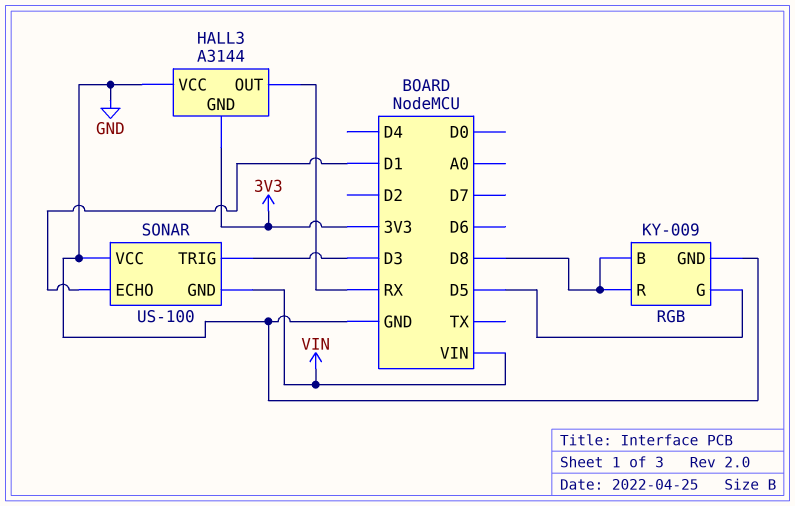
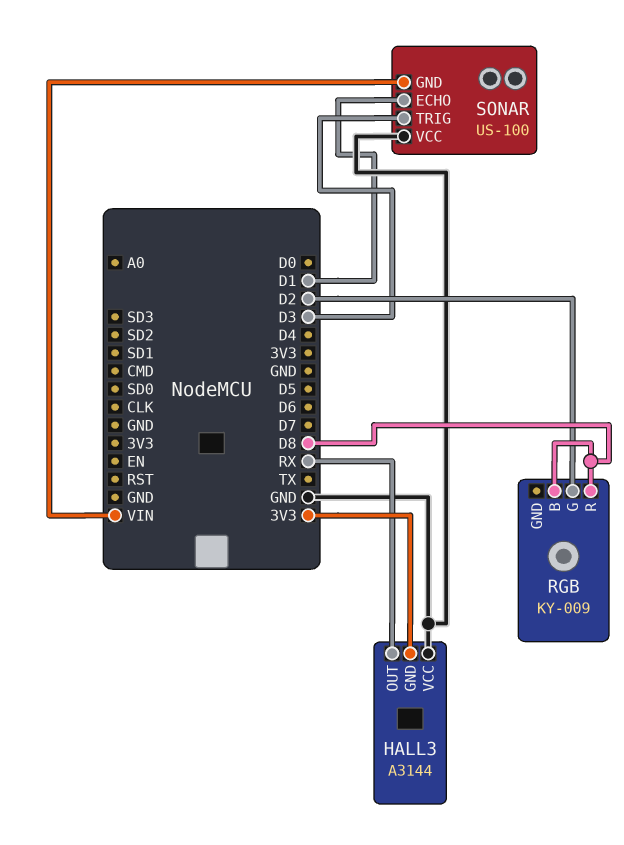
RGB pin G: D5 -> D2
RGB pin GND: GND -> none

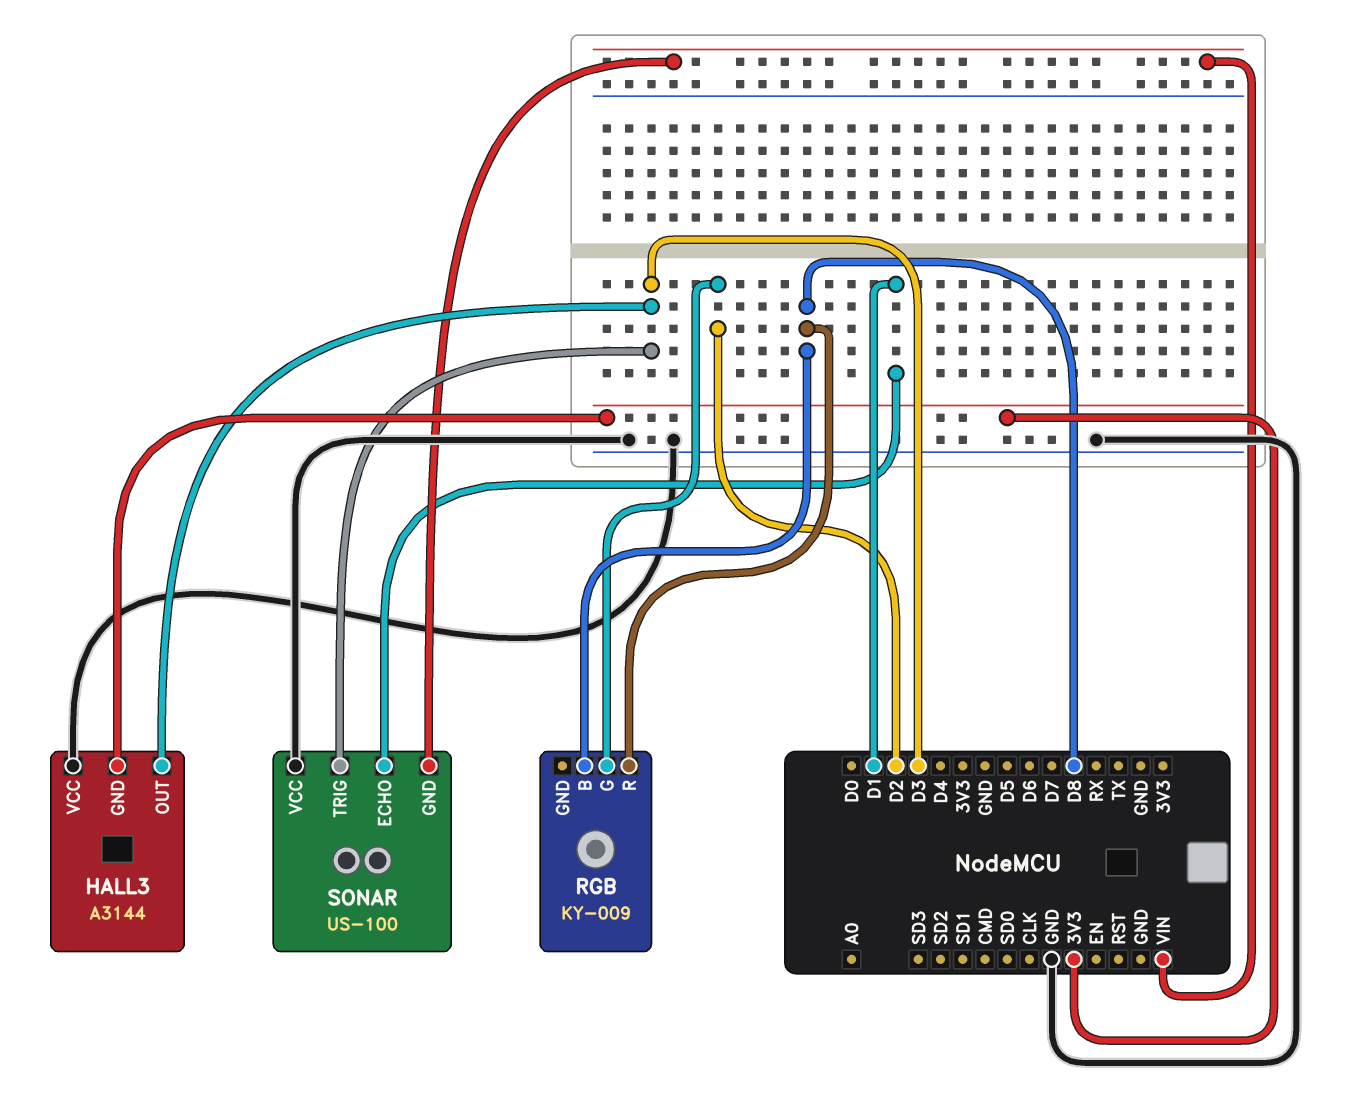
HALL3 pin OUT: RX -> D3

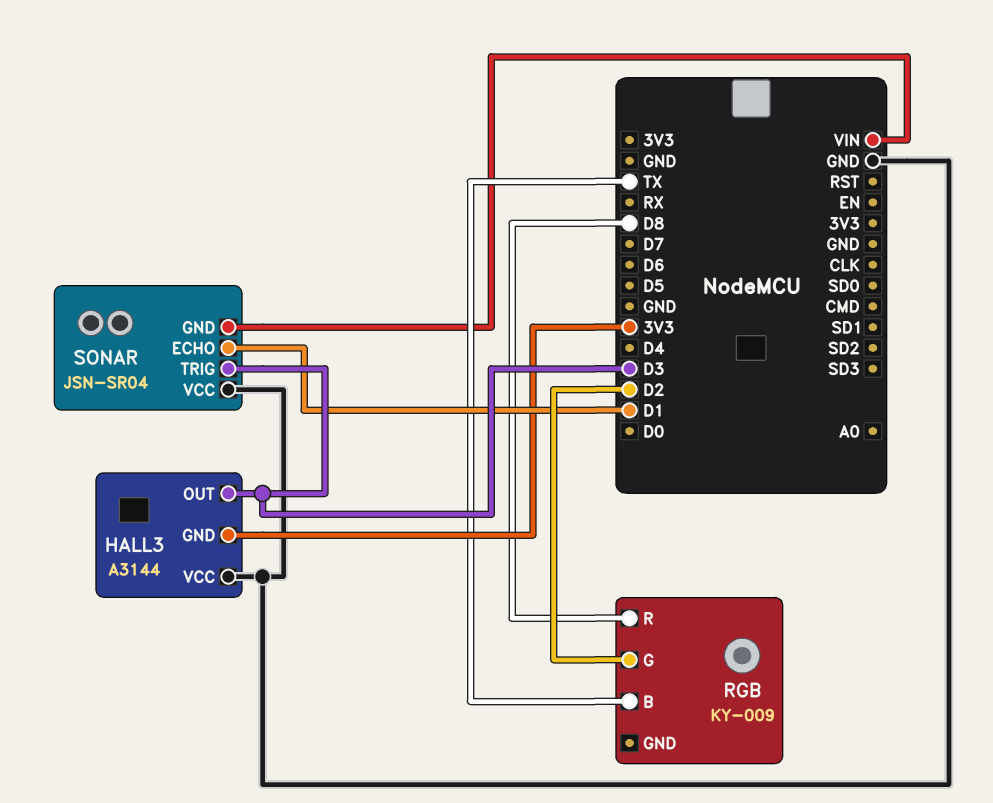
RGB pin B: D8 -> TX
SONAR: US-100 -> JSN-SR04

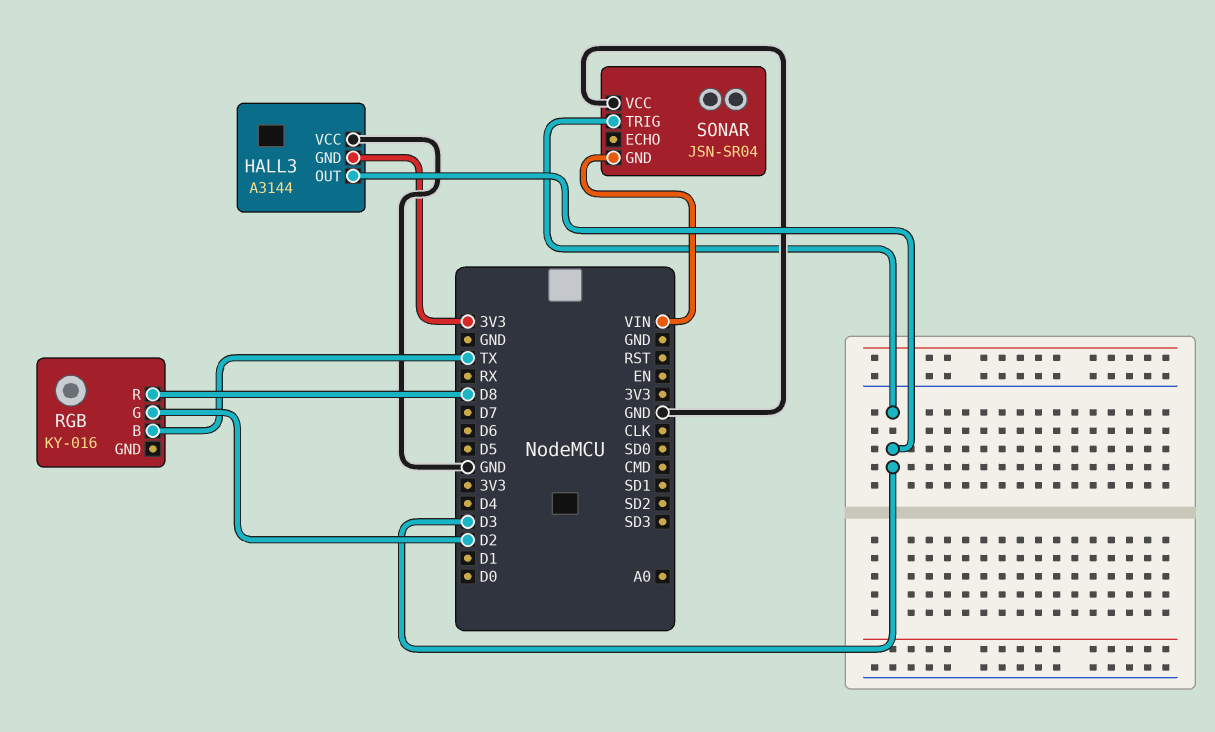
RGB: KY-009 -> KY-016
SONAR pin ECHO: D1 -> none

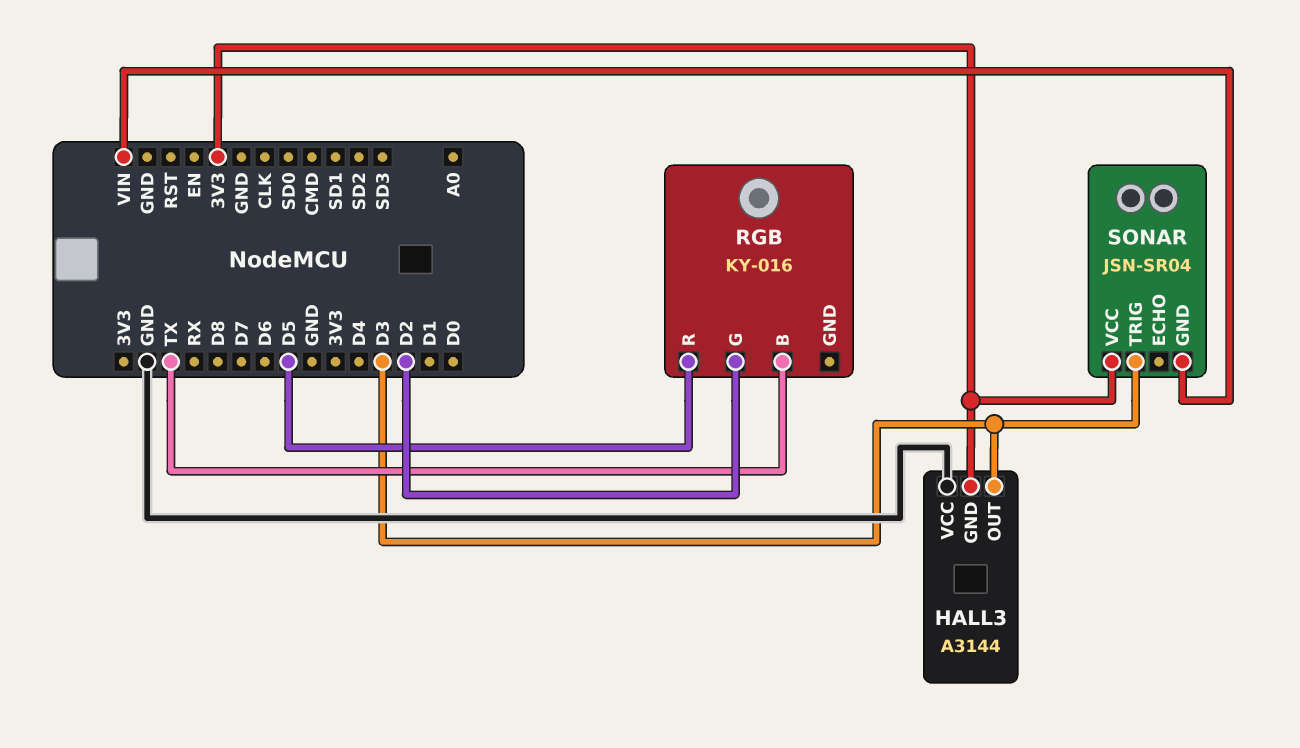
RGB pin R: D8 -> D5
SONAR pin VCC: GND -> 3V3

